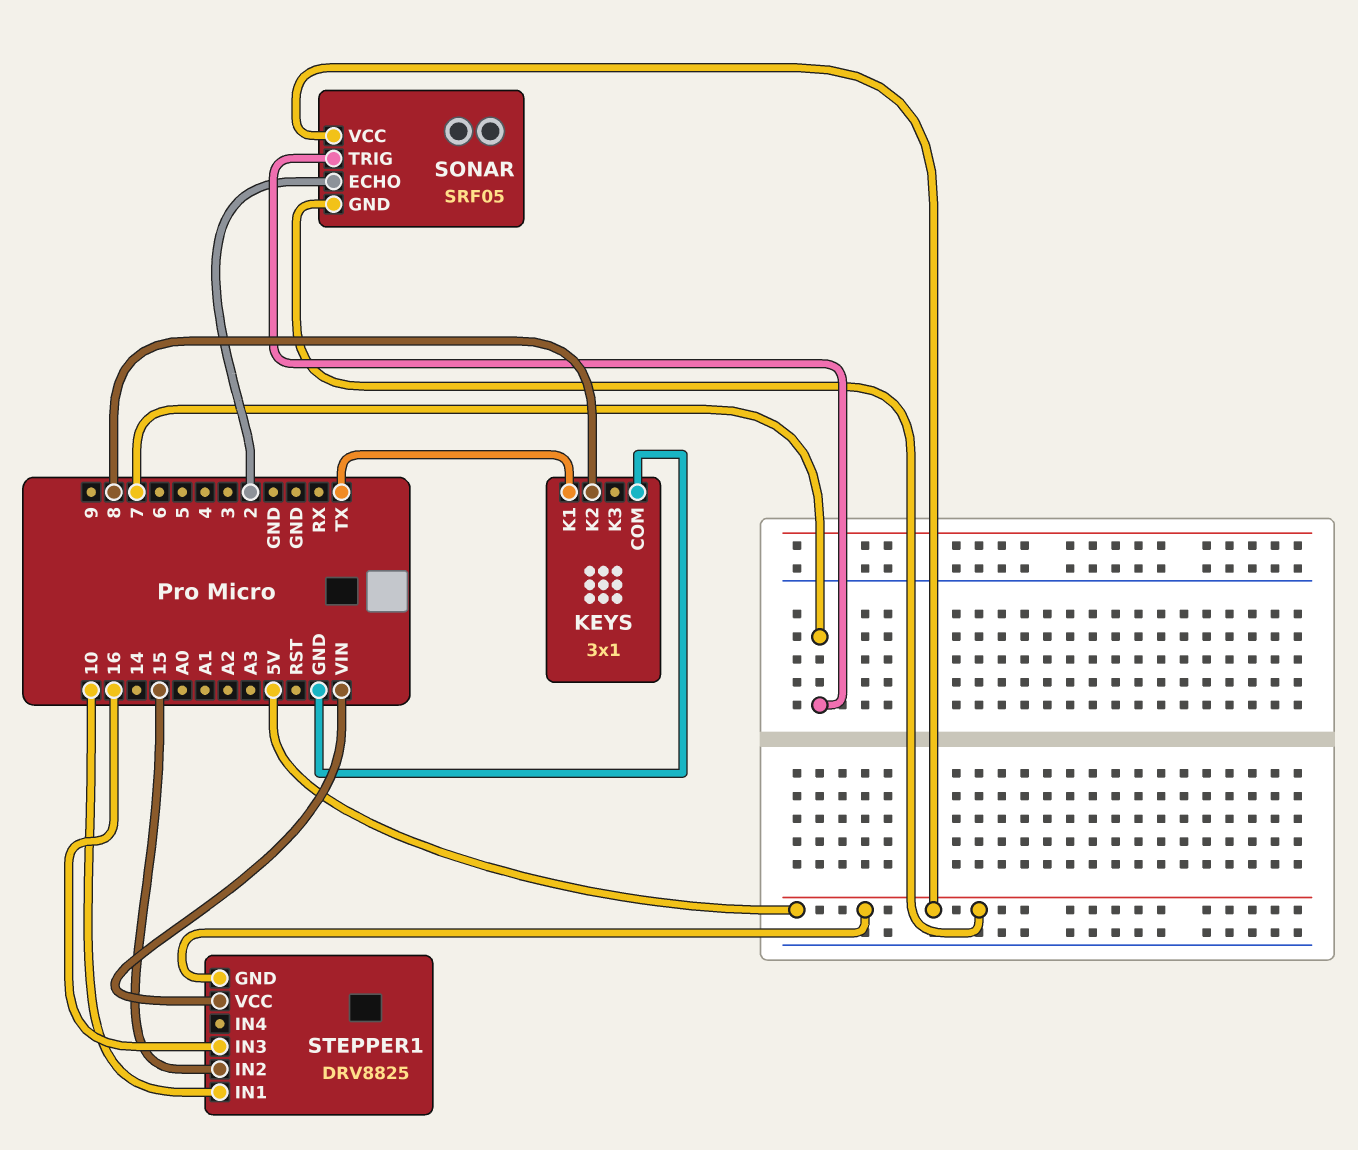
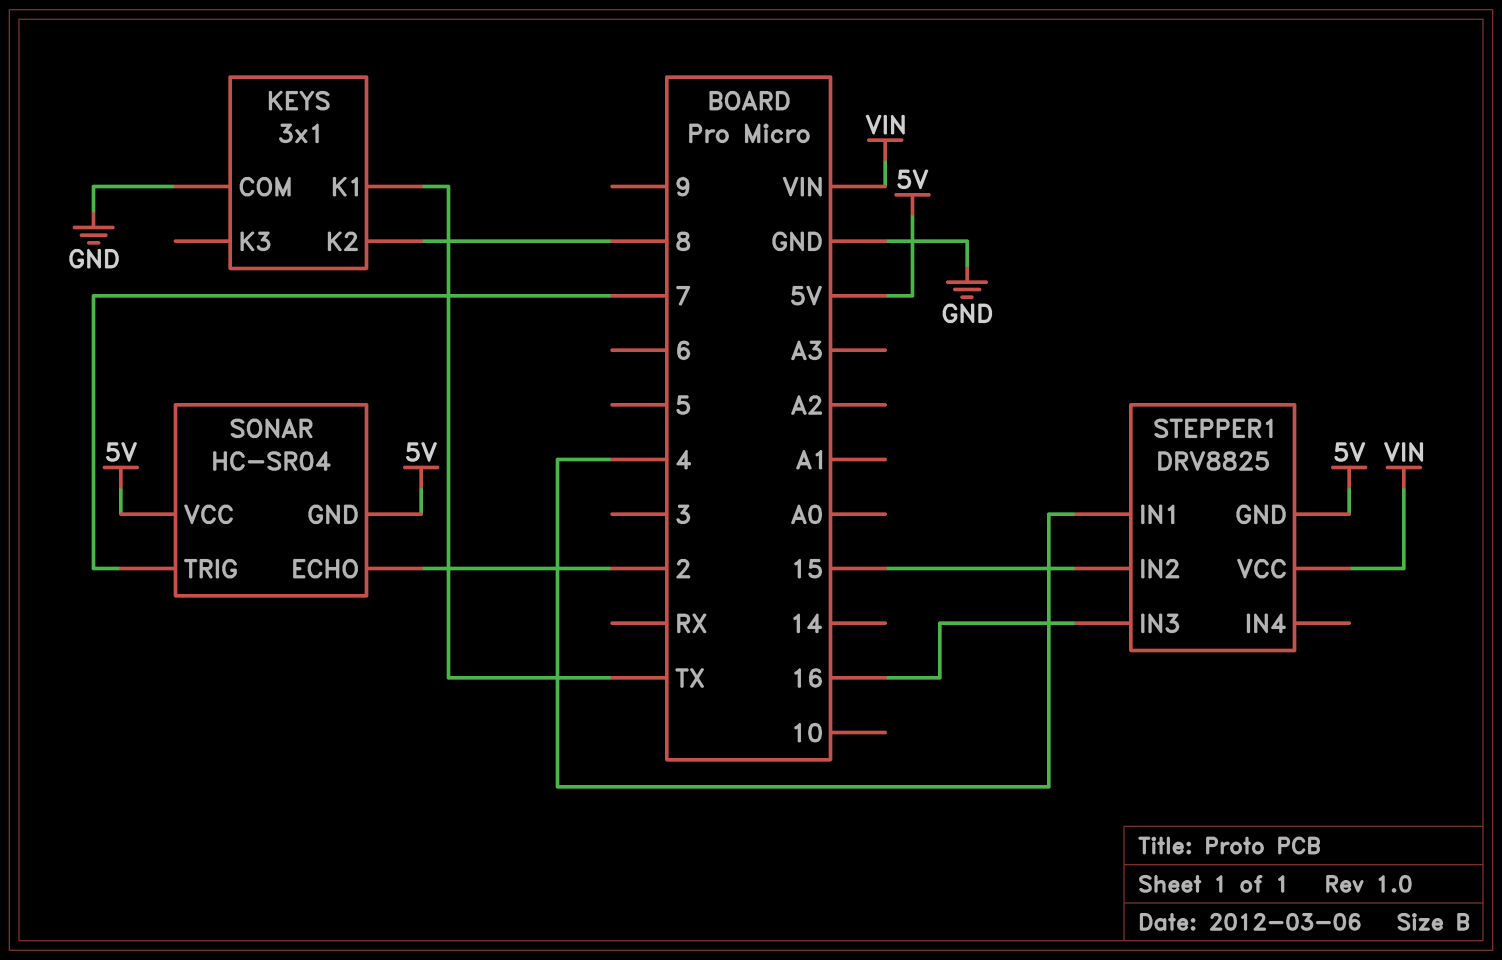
SONAR: SRF05 -> HC-SR04
STEPPER1 pin IN1: 10 -> 4

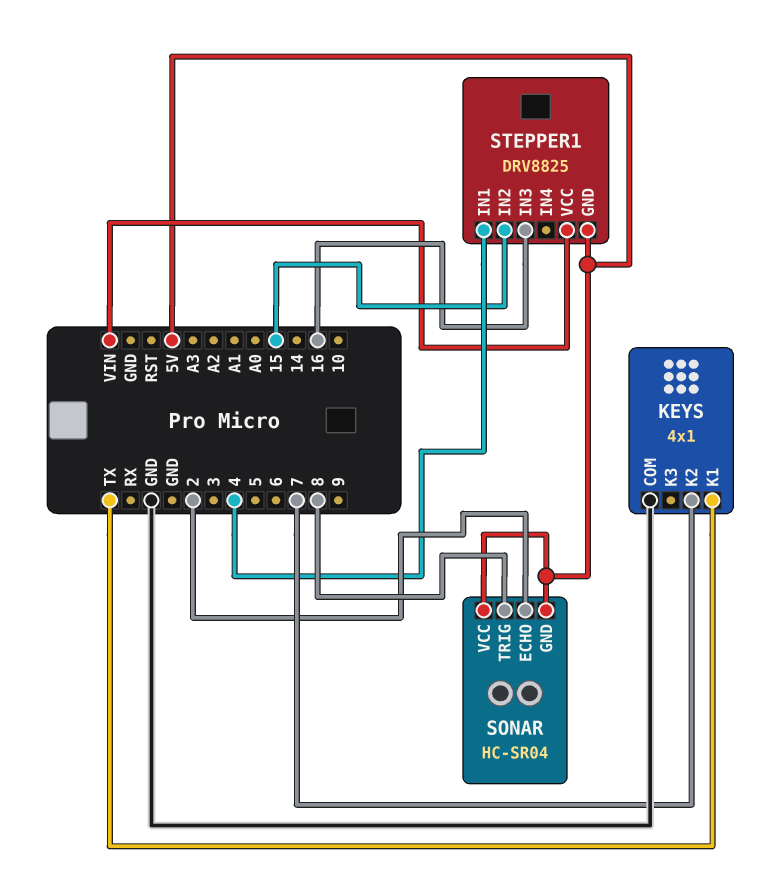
KEYS: 3x1 -> 4x1
KEYS pin K2: 8 -> 7
SONAR pin TRIG: 7 -> 8

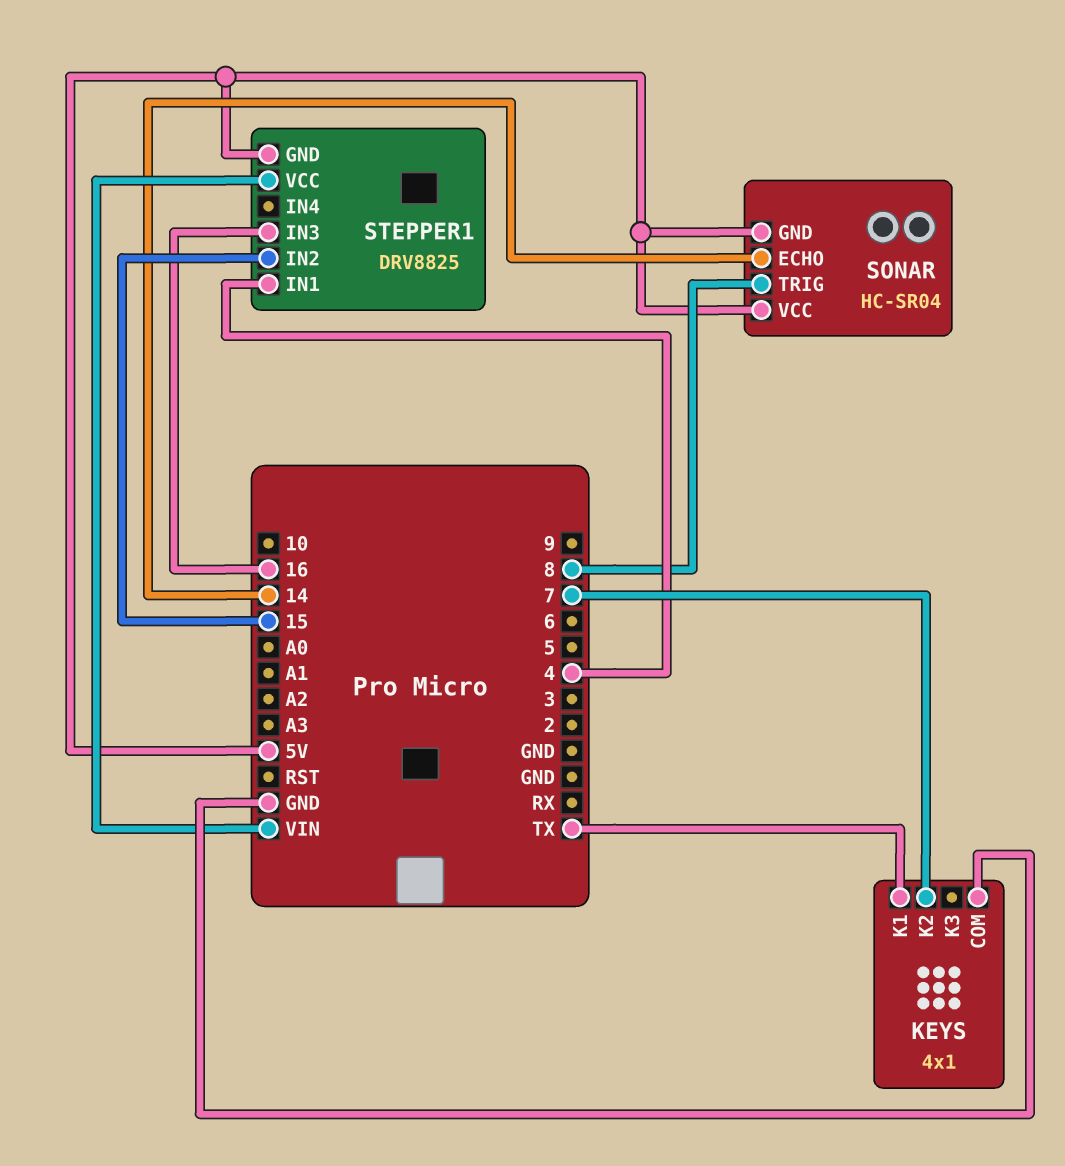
SONAR pin ECHO: 2 -> 14

